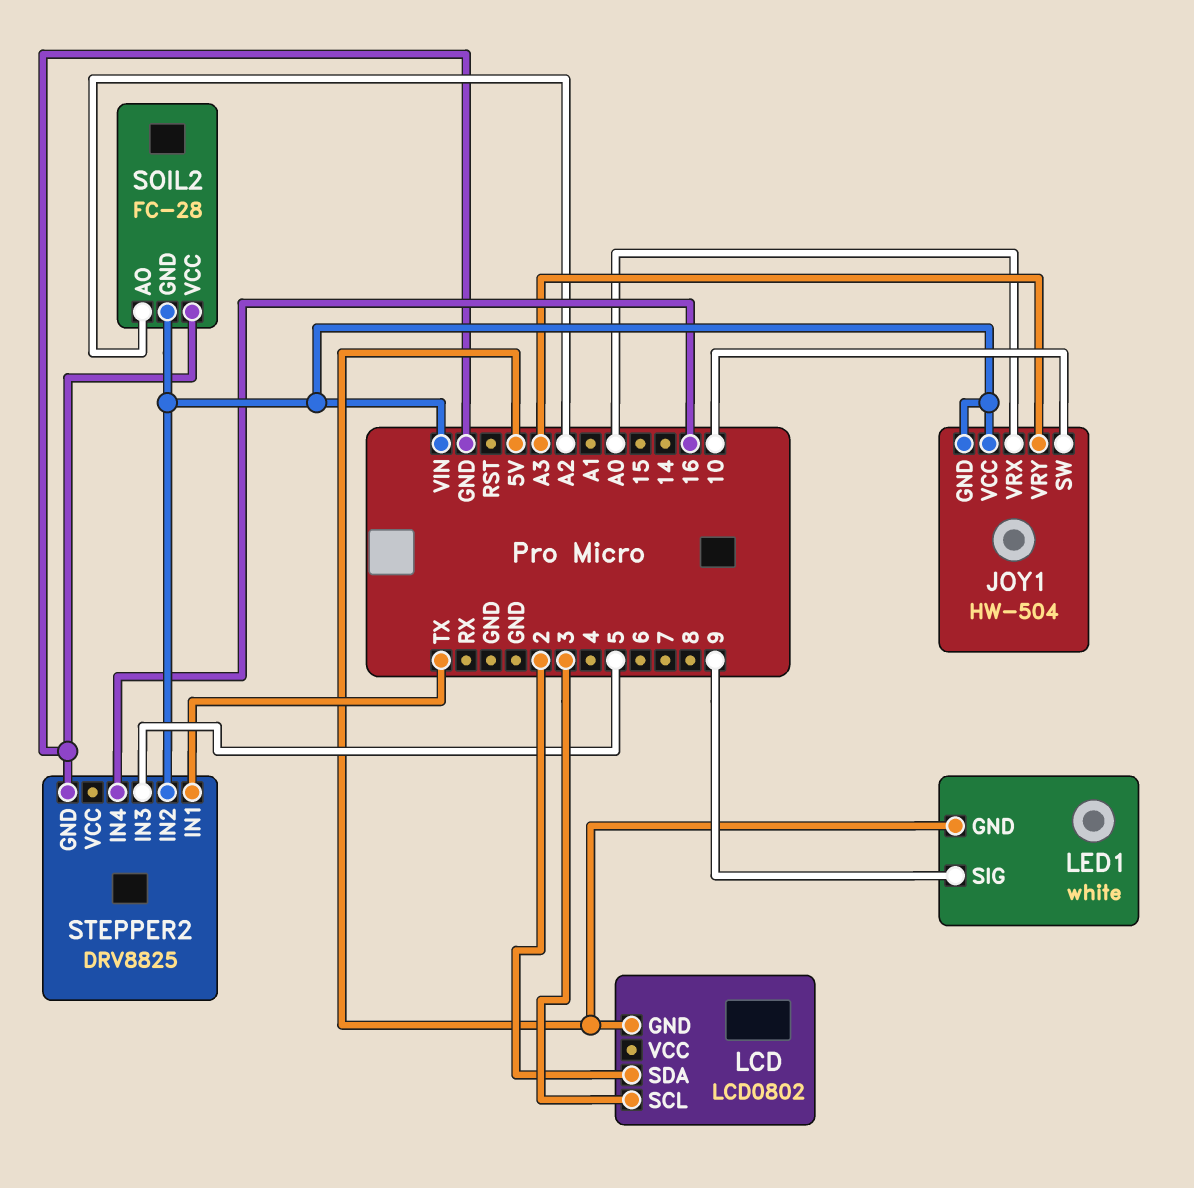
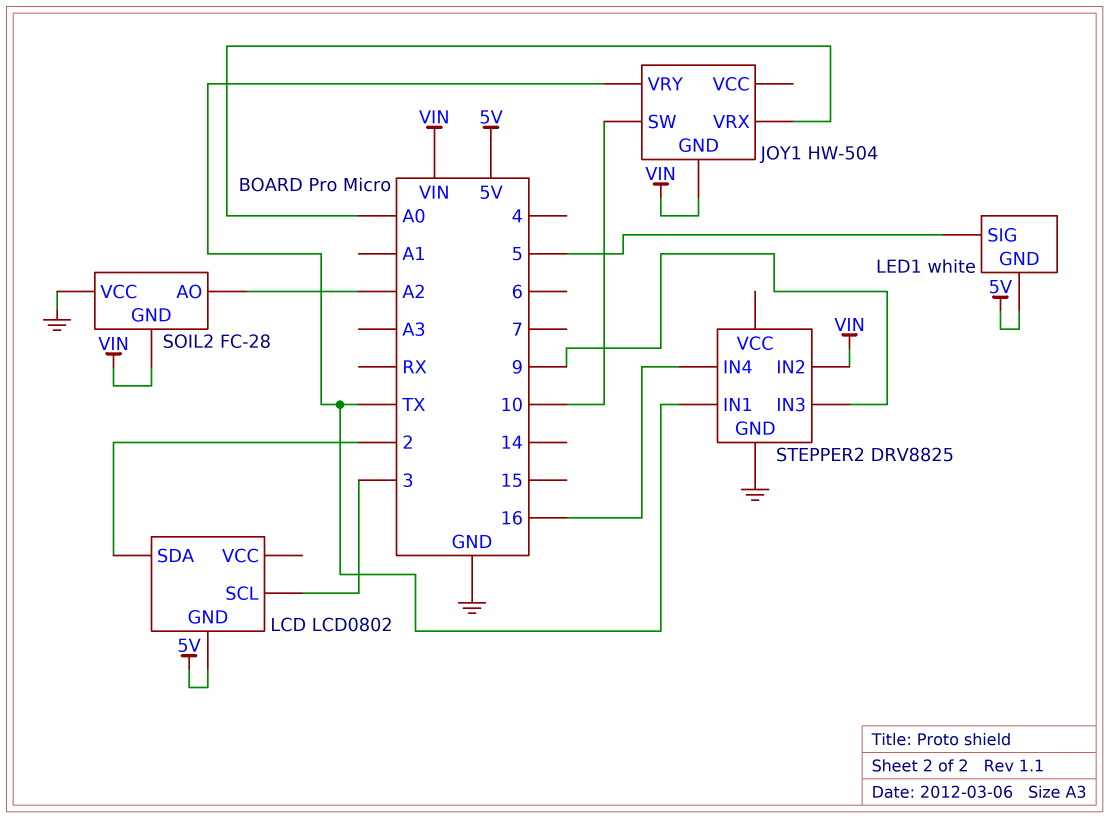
JOY1 pin VCC: VIN -> none
JOY1 pin VRY: A3 -> TX
LED1 pin SIG: 9 -> 5
STEPPER2 pin IN3: 5 -> 9

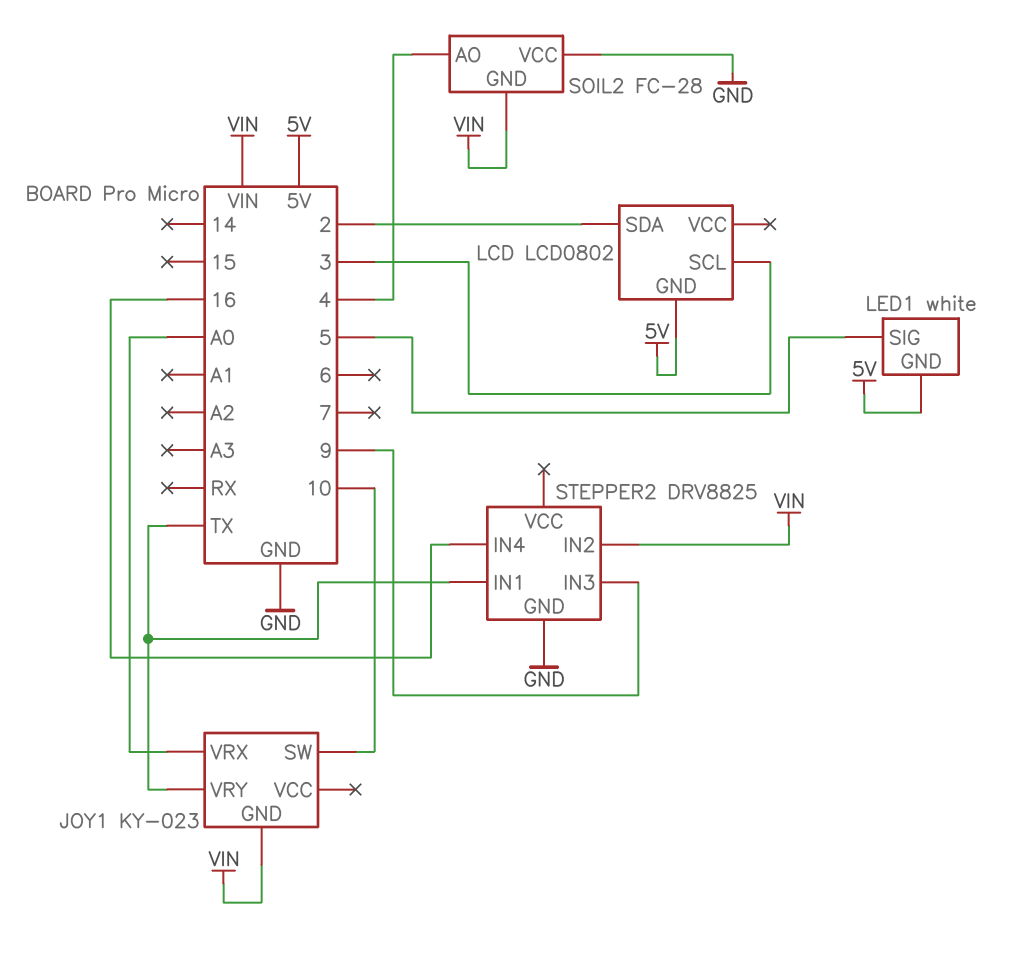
JOY1: HW-504 -> KY-023
SOIL2 pin AO: A2 -> 4

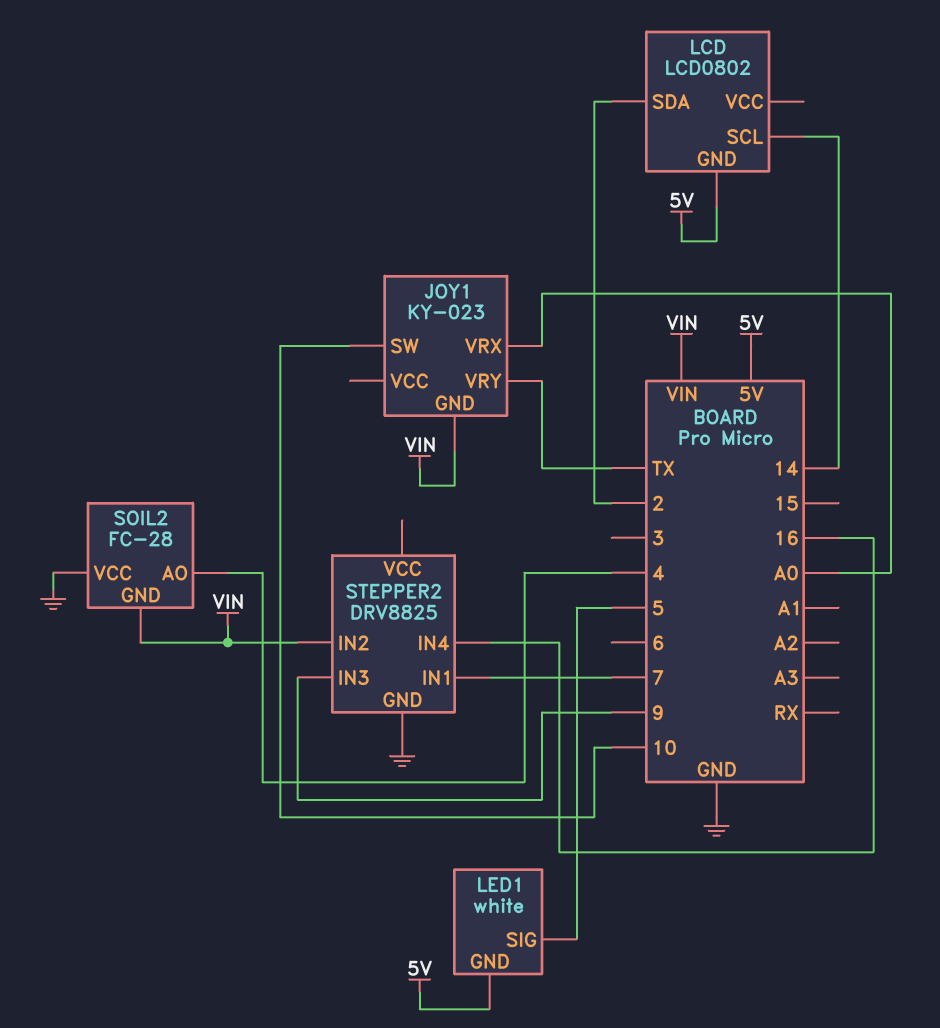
LCD pin SCL: 3 -> 14
STEPPER2 pin IN1: TX -> 7

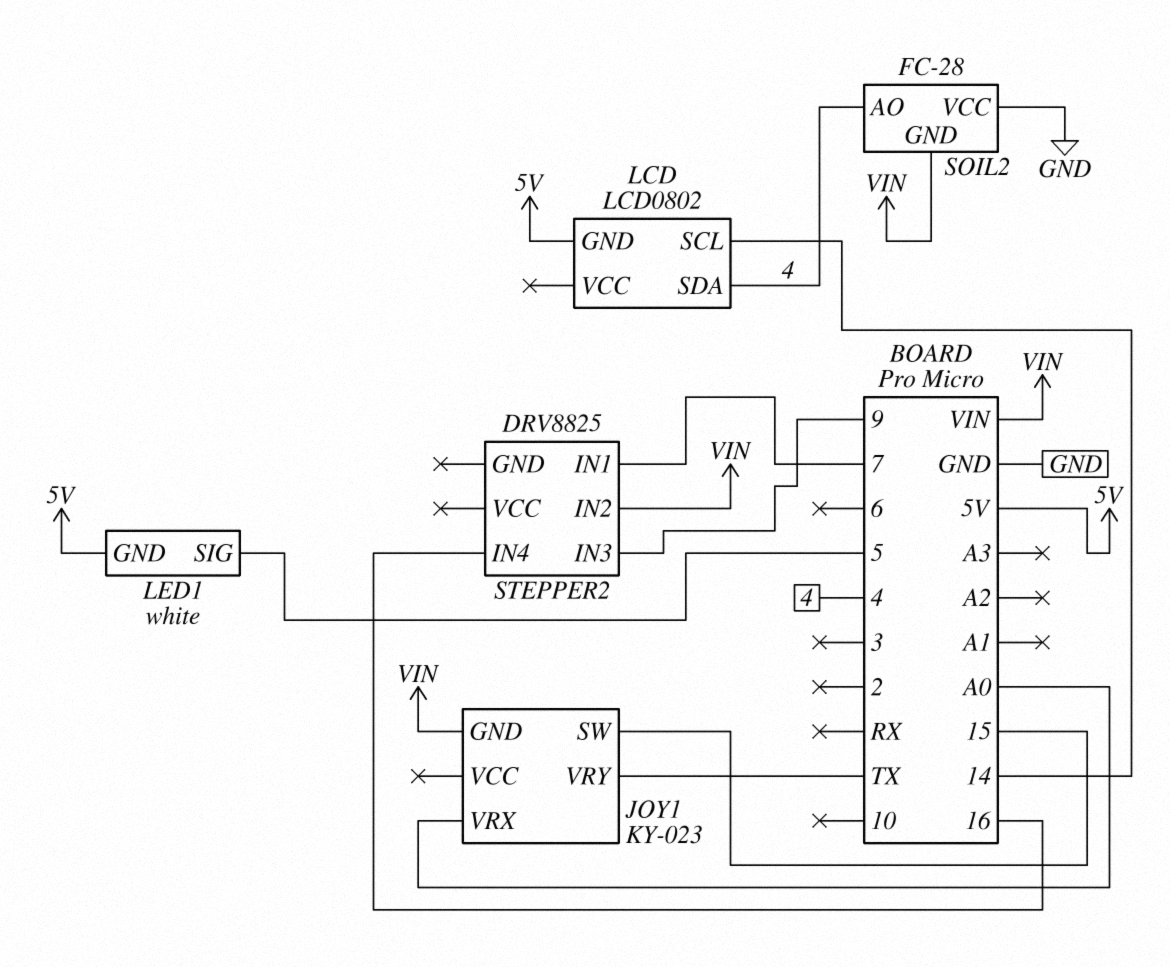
JOY1 pin SW: 10 -> 15
LCD pin SDA: 2 -> 4
STEPPER2 pin GND: GND -> none

